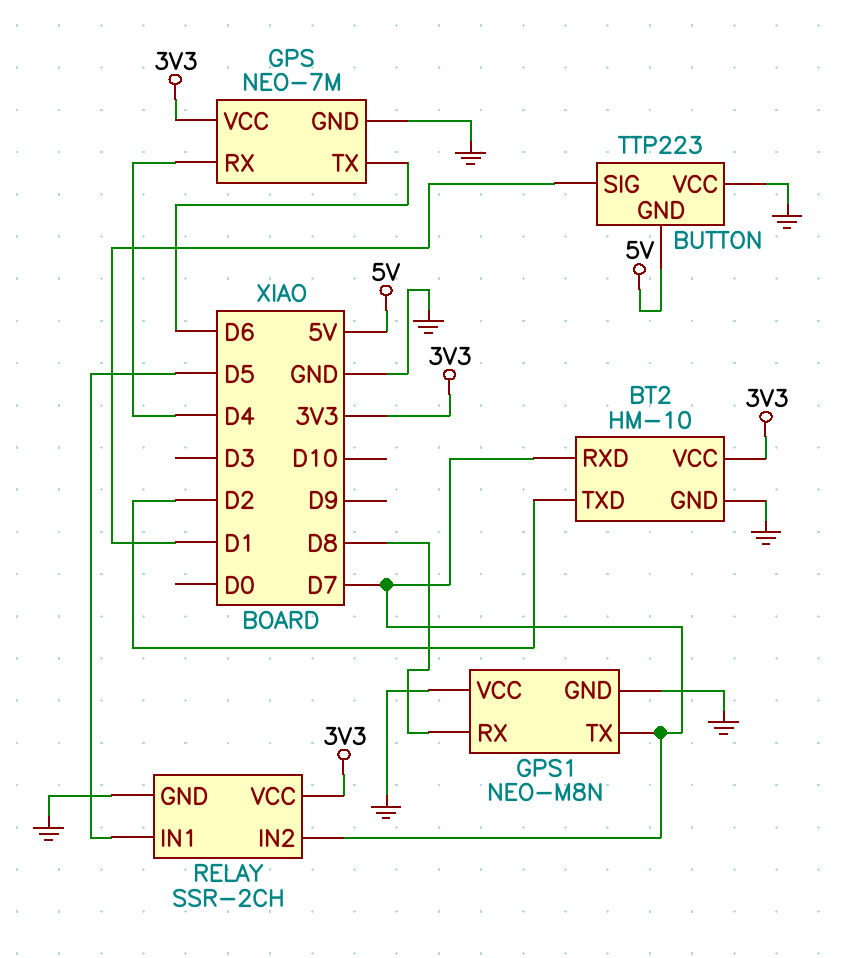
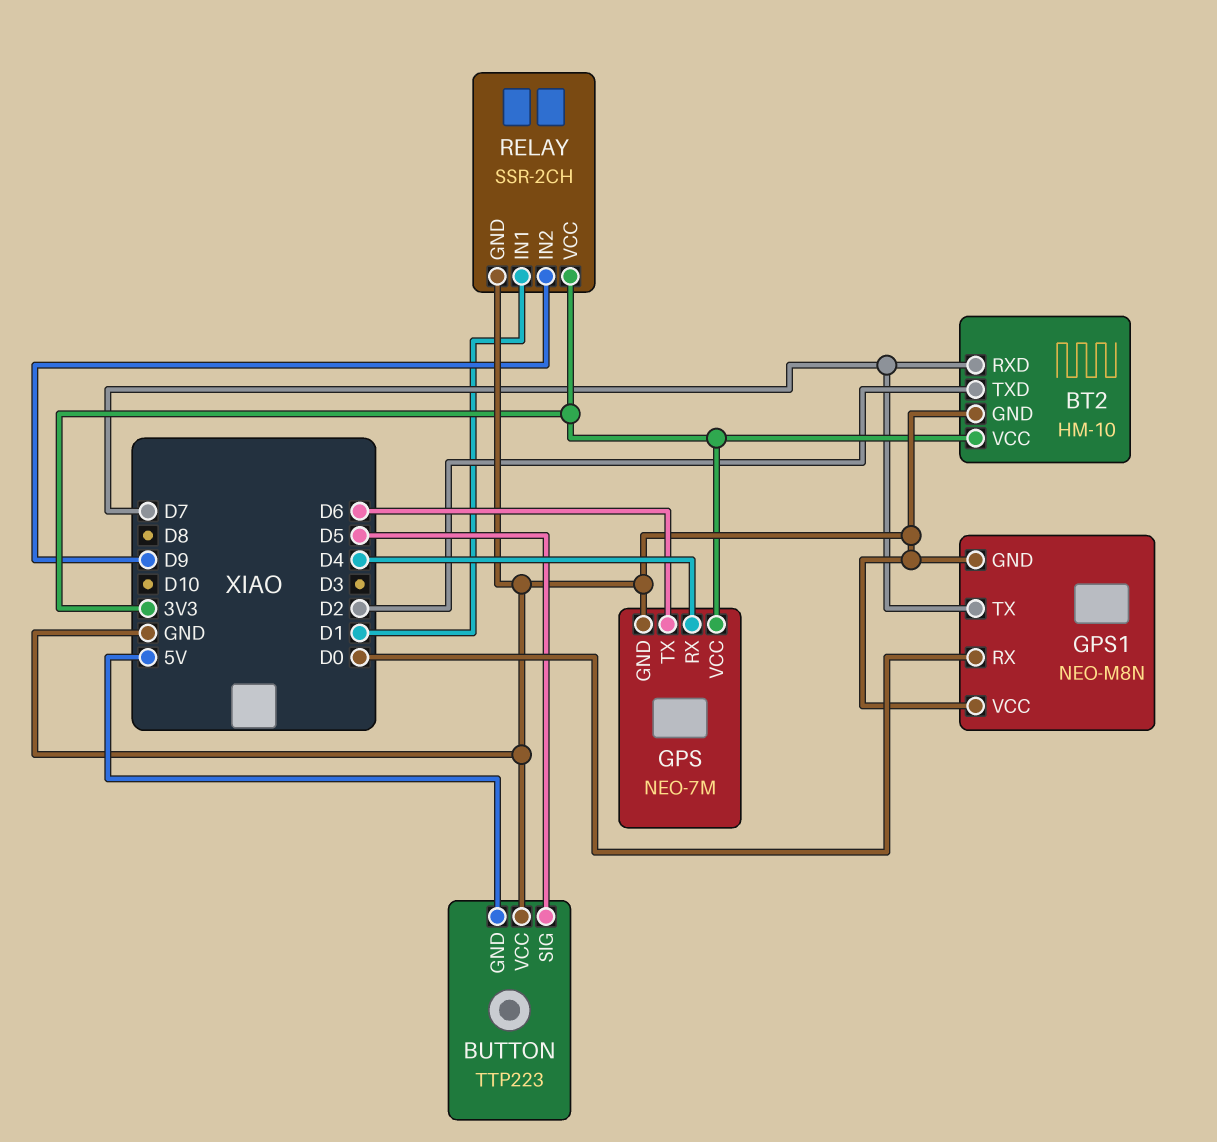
BUTTON pin SIG: D1 -> D5
GPS1 pin RX: D8 -> D0
RELAY pin IN1: D5 -> D1
RELAY pin IN2: D7 -> D9

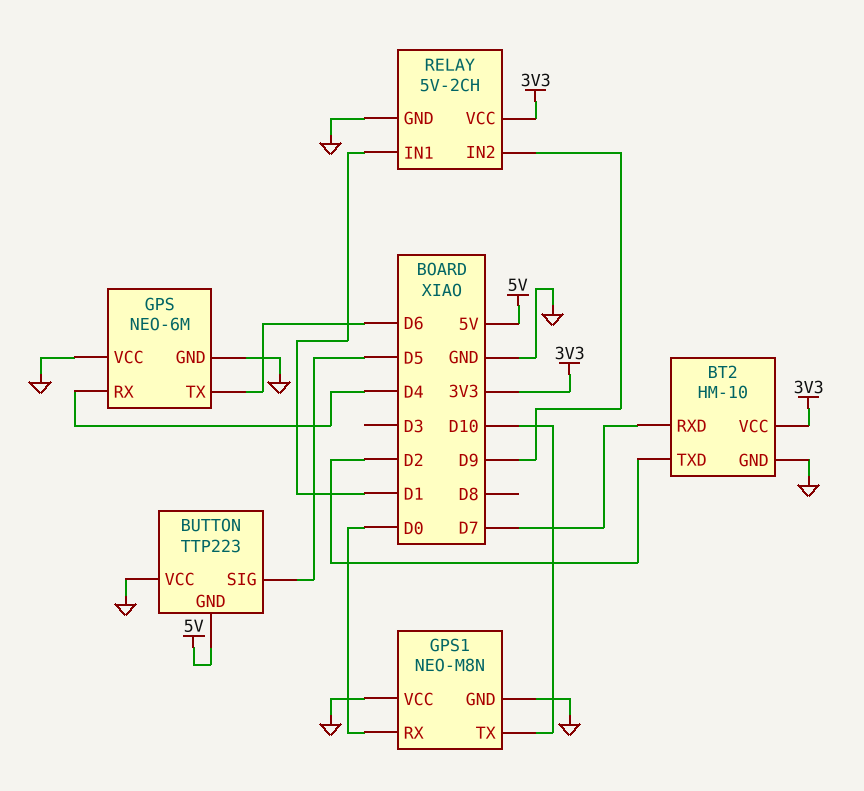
GPS: NEO-7M -> NEO-6M
GPS pin VCC: 3V3 -> GND
GPS1 pin TX: D7 -> D10
RELAY: SSR-2CH -> 5V-2CH

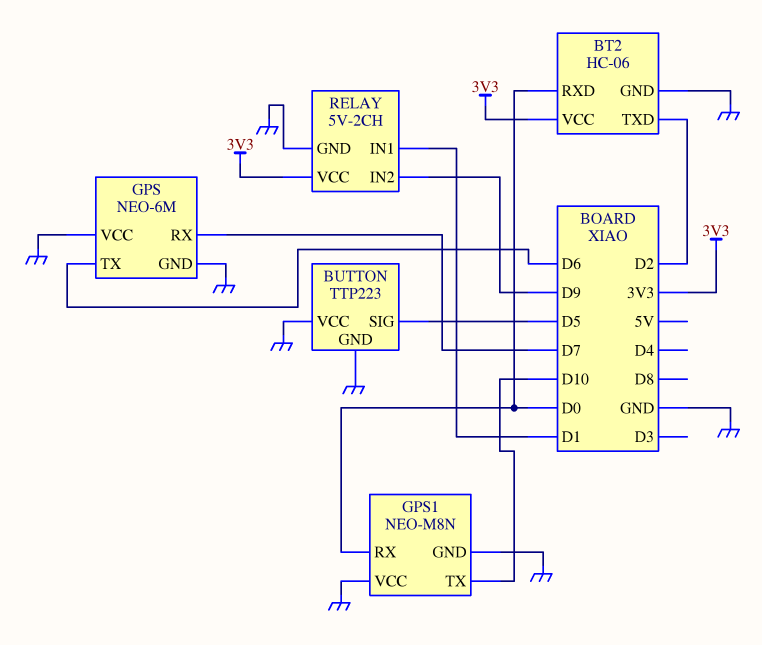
BT2: HM-10 -> HC-06
BT2 pin RXD: D7 -> D0
BUTTON pin GND: 5V -> GND
GPS pin RX: D4 -> D7

